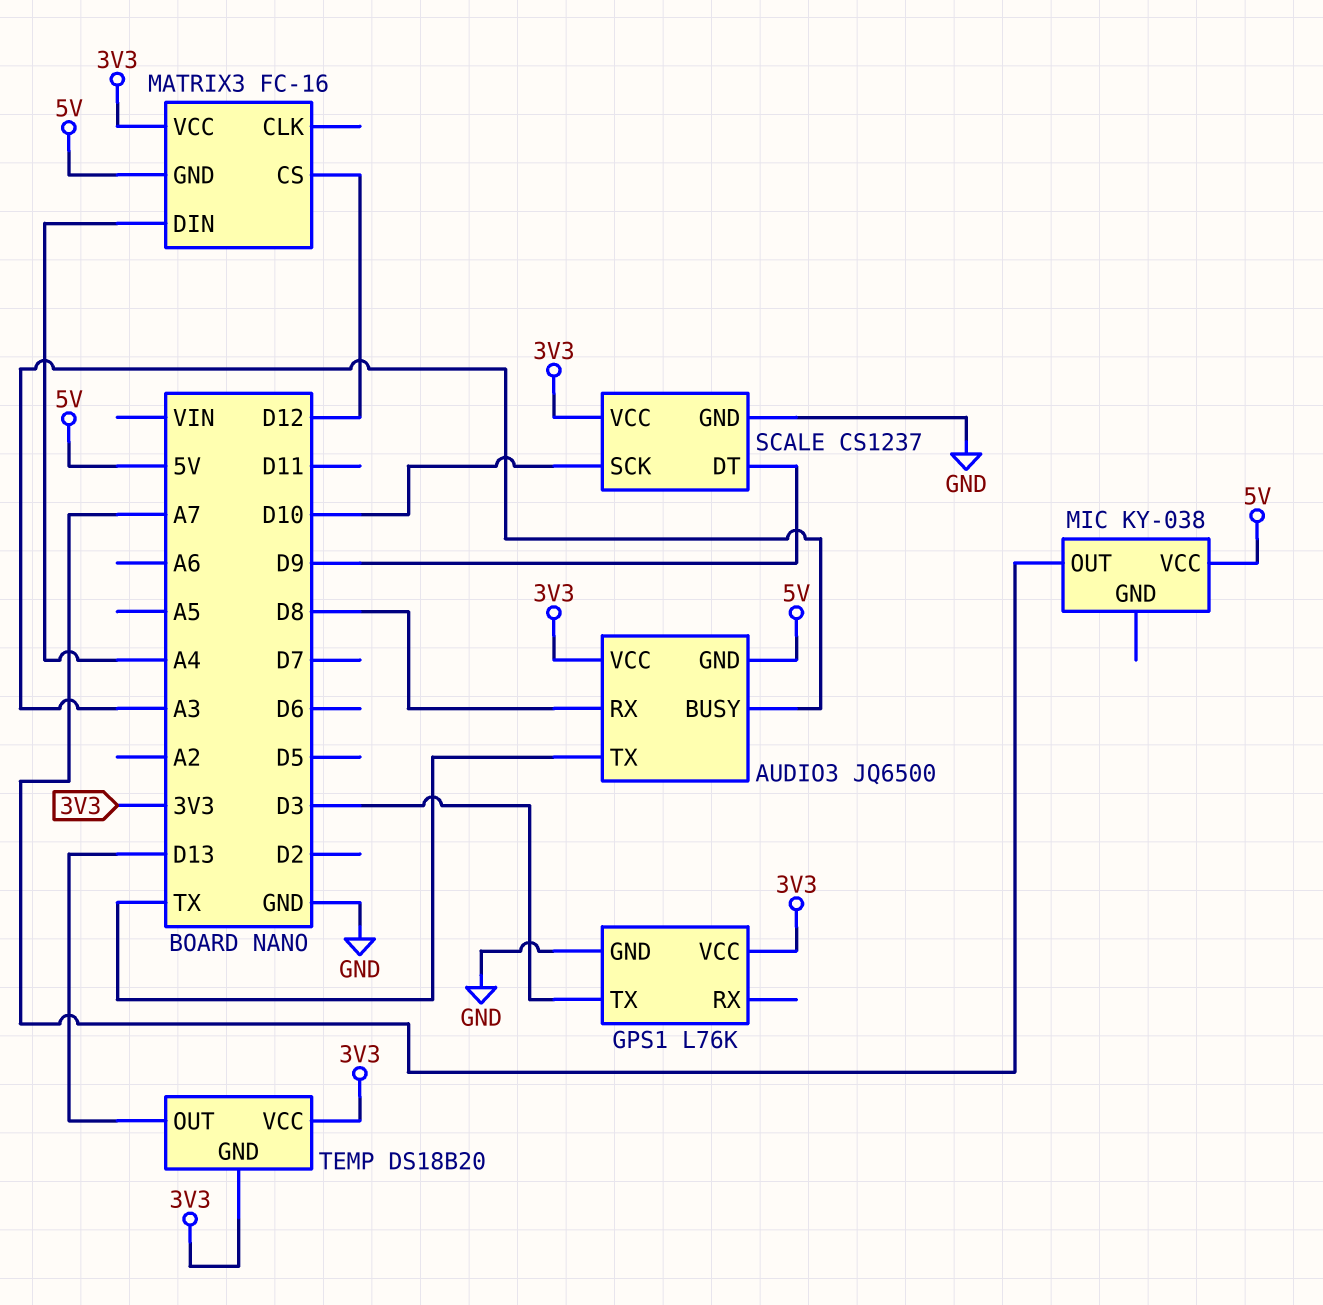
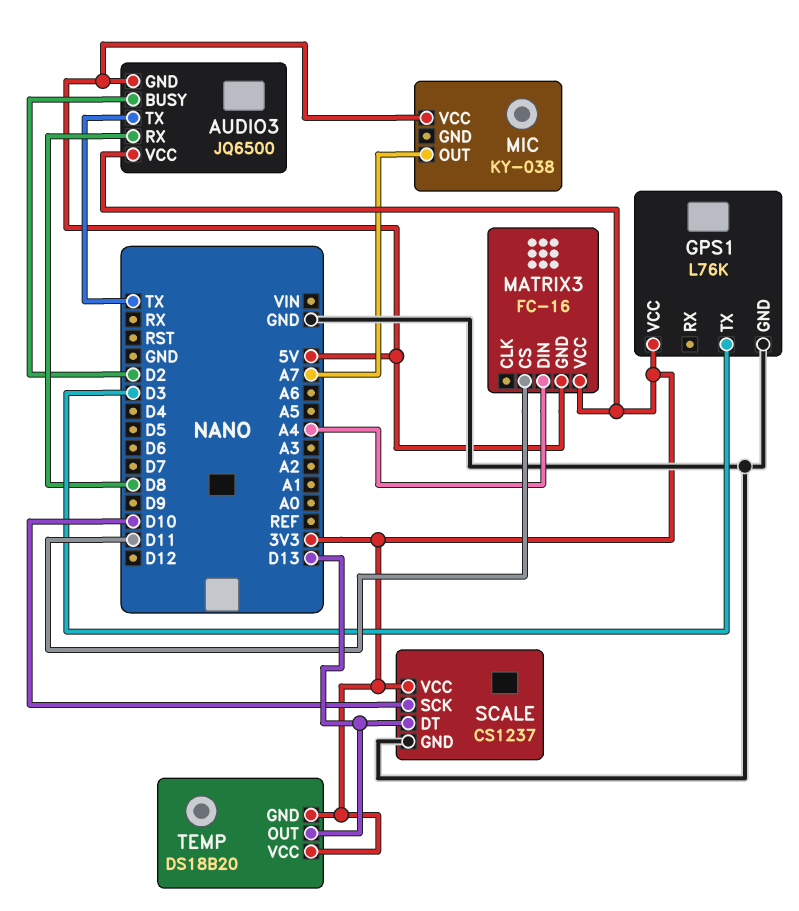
AUDIO3 pin BUSY: A3 -> D2
MATRIX3 pin CS: D12 -> D11
SCALE pin DT: D9 -> D13

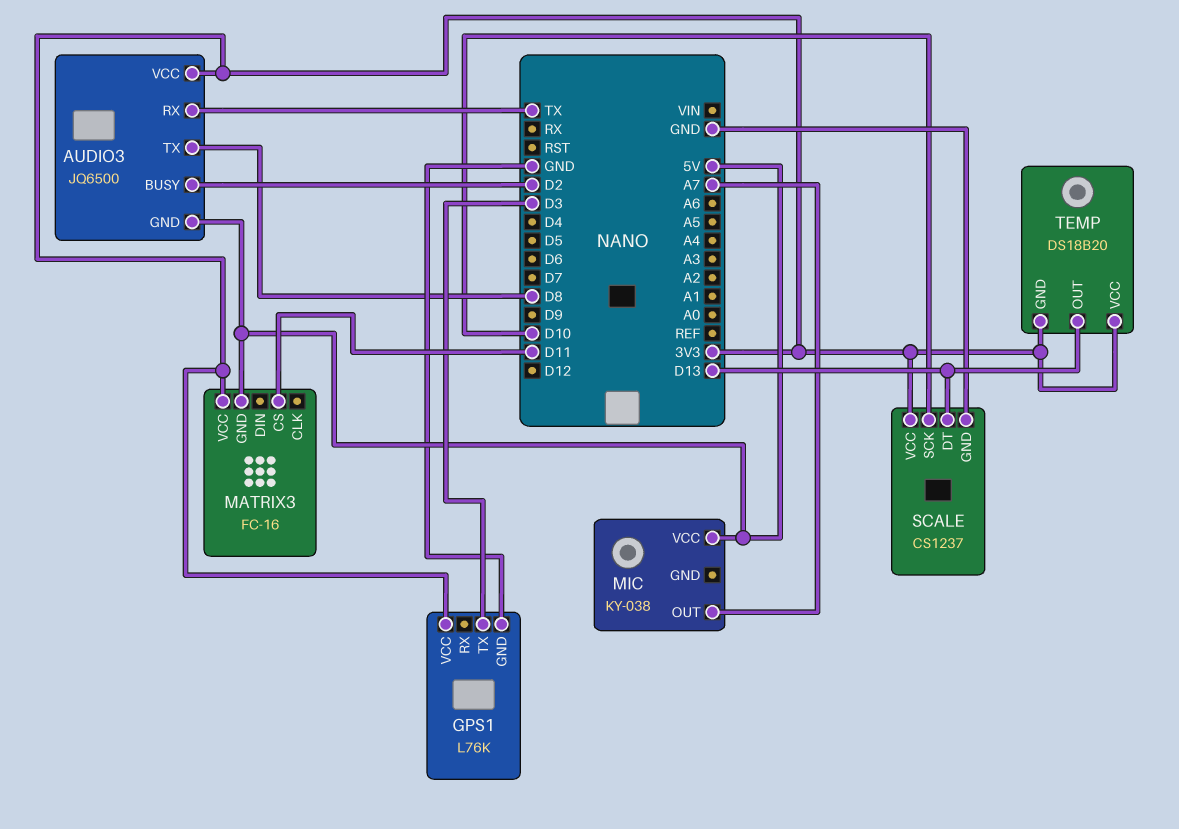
AUDIO3 pin RX: D8 -> TX
AUDIO3 pin TX: TX -> D8
MATRIX3 pin DIN: A4 -> none

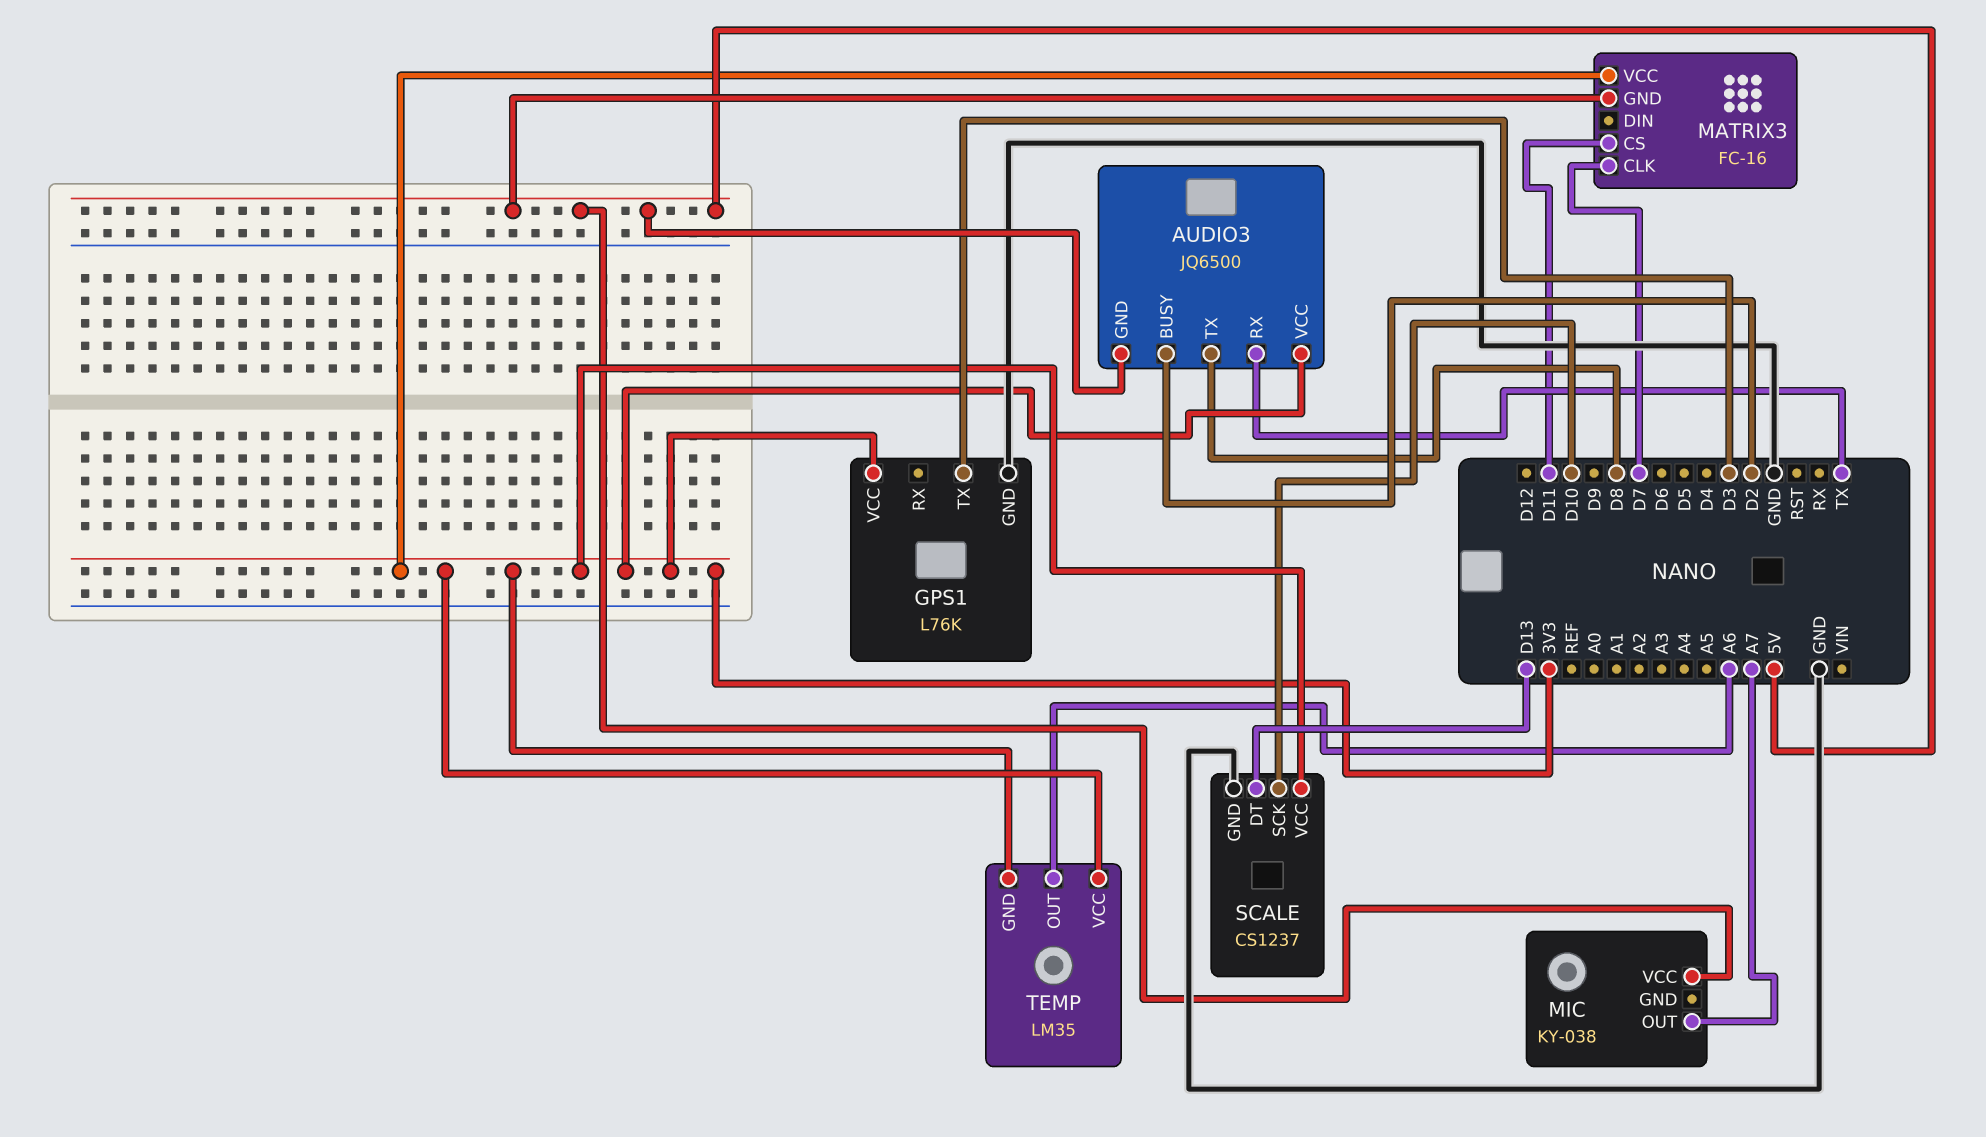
MATRIX3 pin CLK: none -> D7
TEMP: DS18B20 -> LM35
TEMP pin OUT: D13 -> A6

